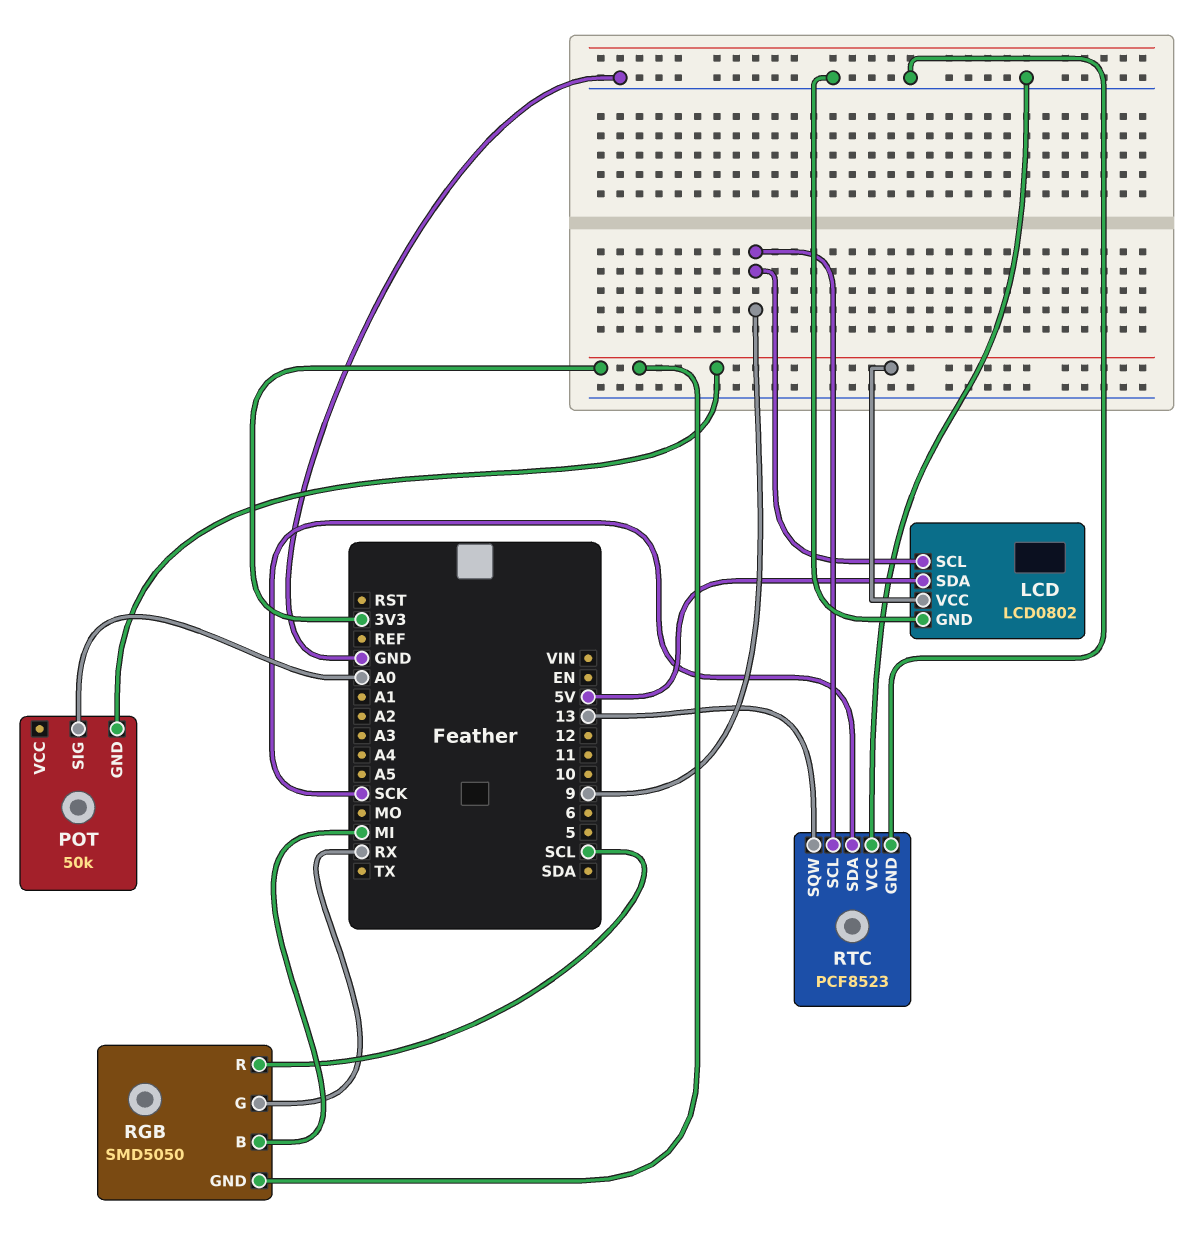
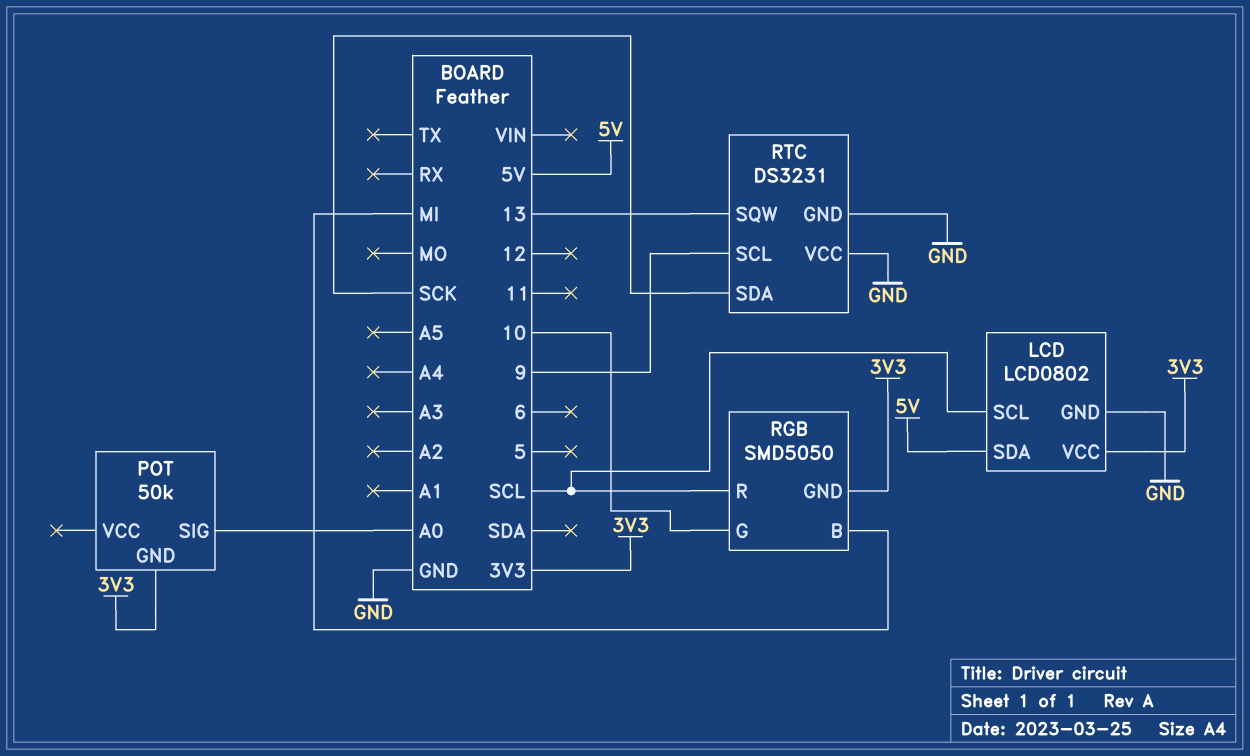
LCD pin SCL: 9 -> SCL
RGB pin G: RX -> 10
RTC: PCF8523 -> DS3231

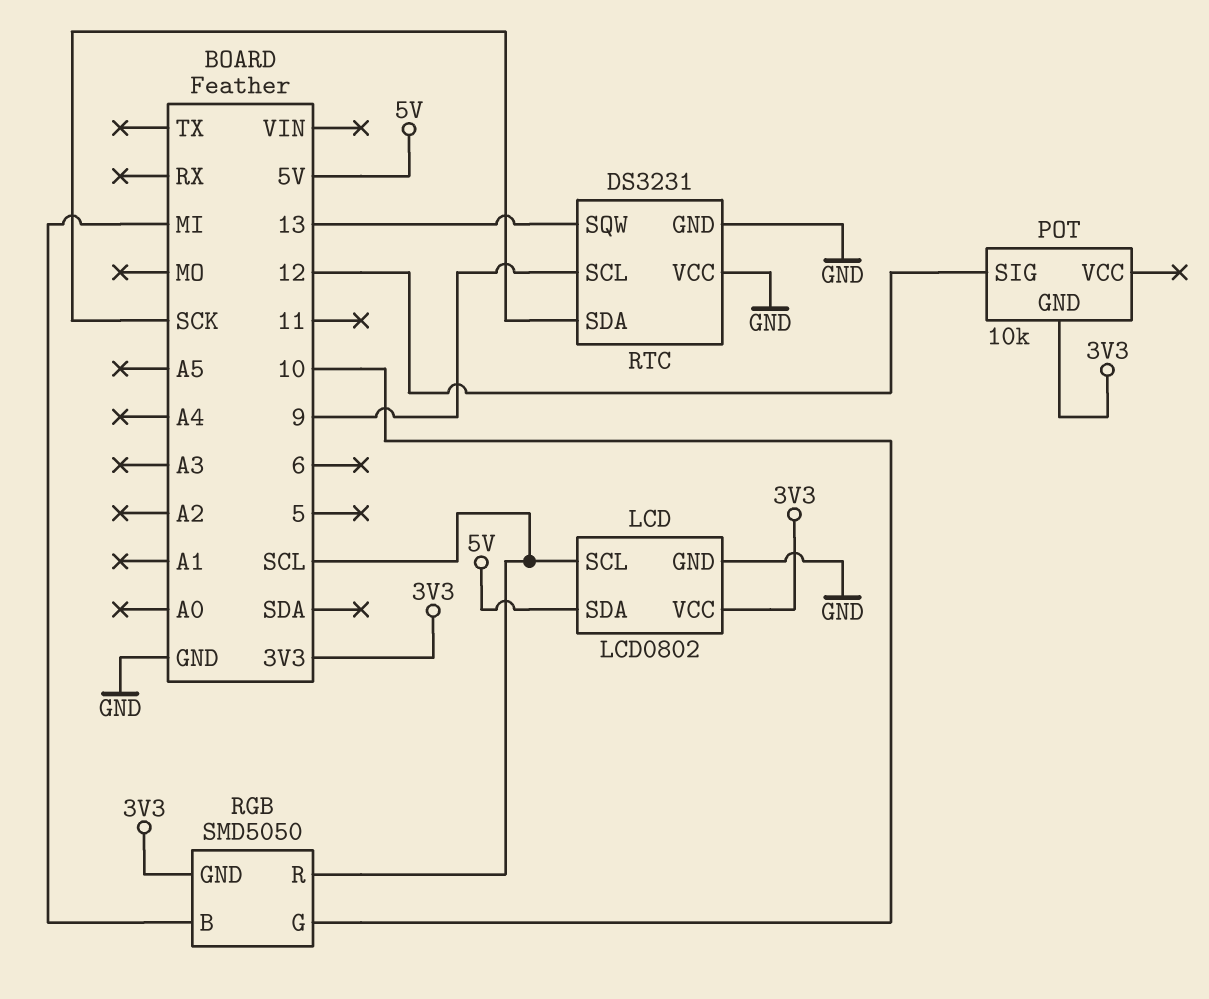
POT: 50k -> 10k
POT pin SIG: A0 -> 12

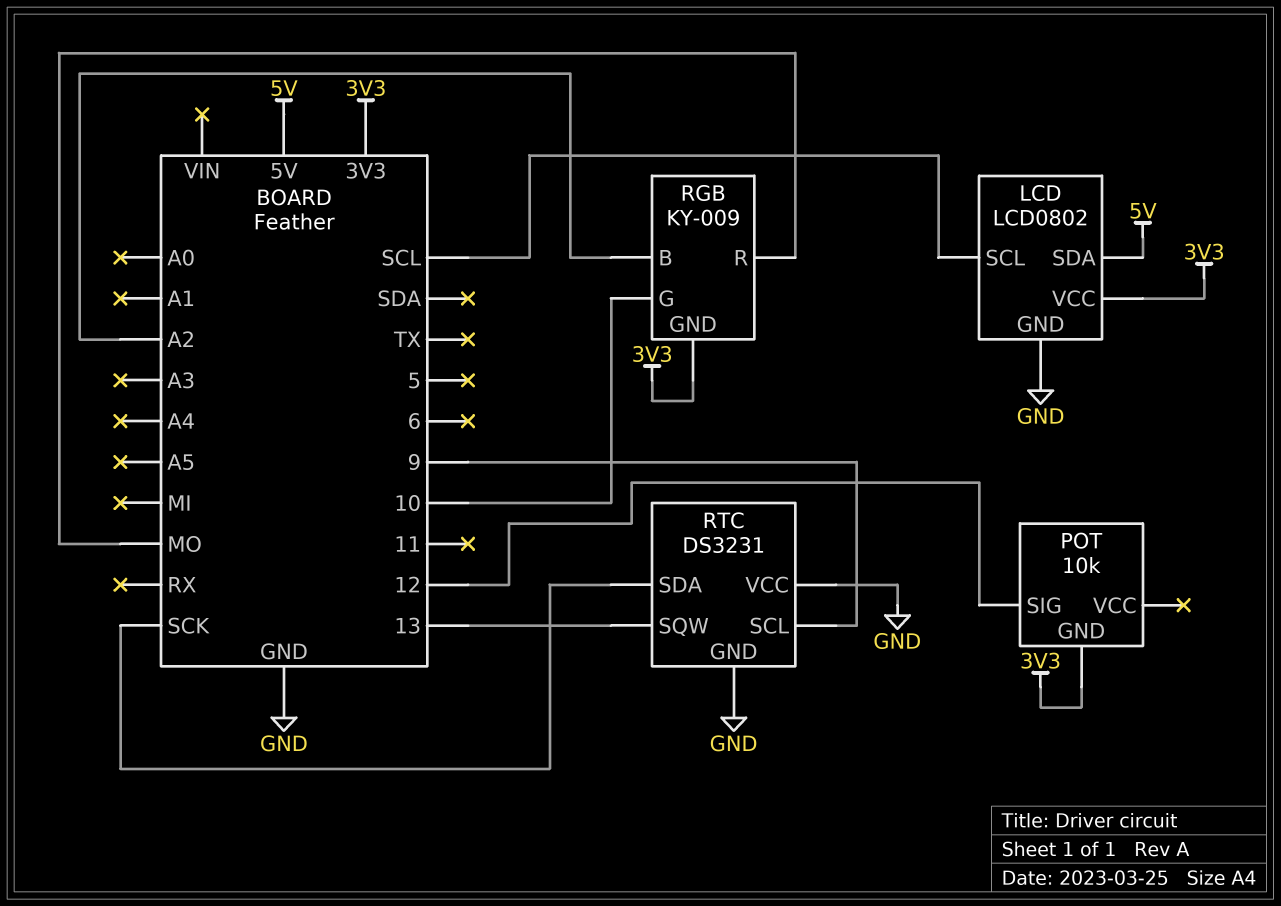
RGB: SMD5050 -> KY-009
RGB pin B: MI -> A2
RGB pin R: SCL -> MO

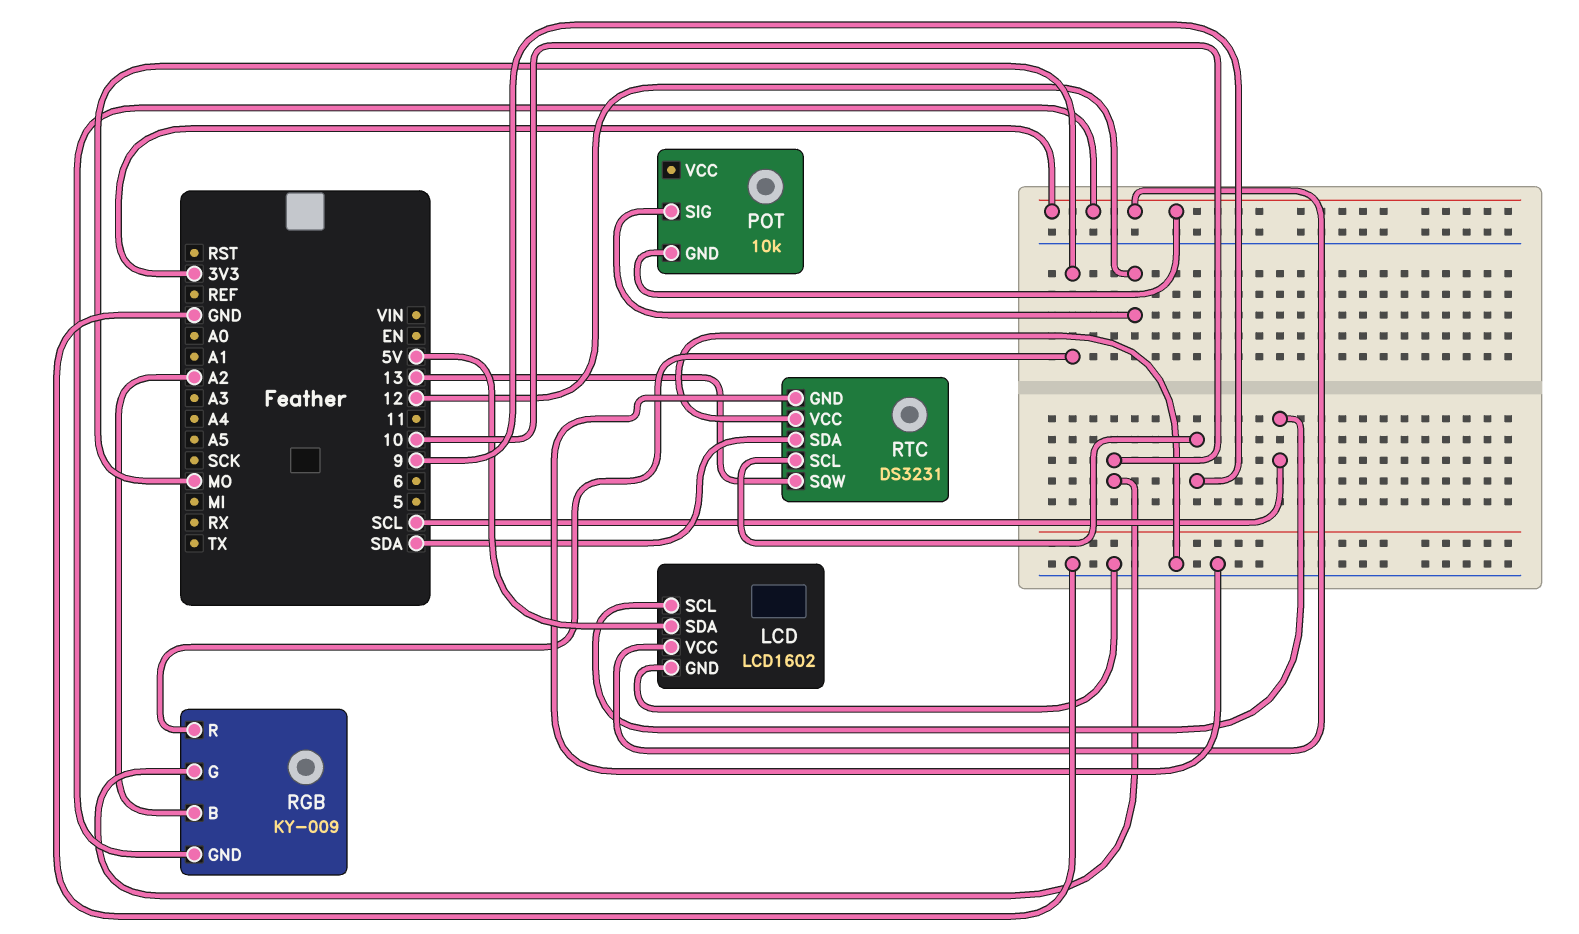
LCD: LCD0802 -> LCD1602
RTC pin SDA: SCK -> SDA

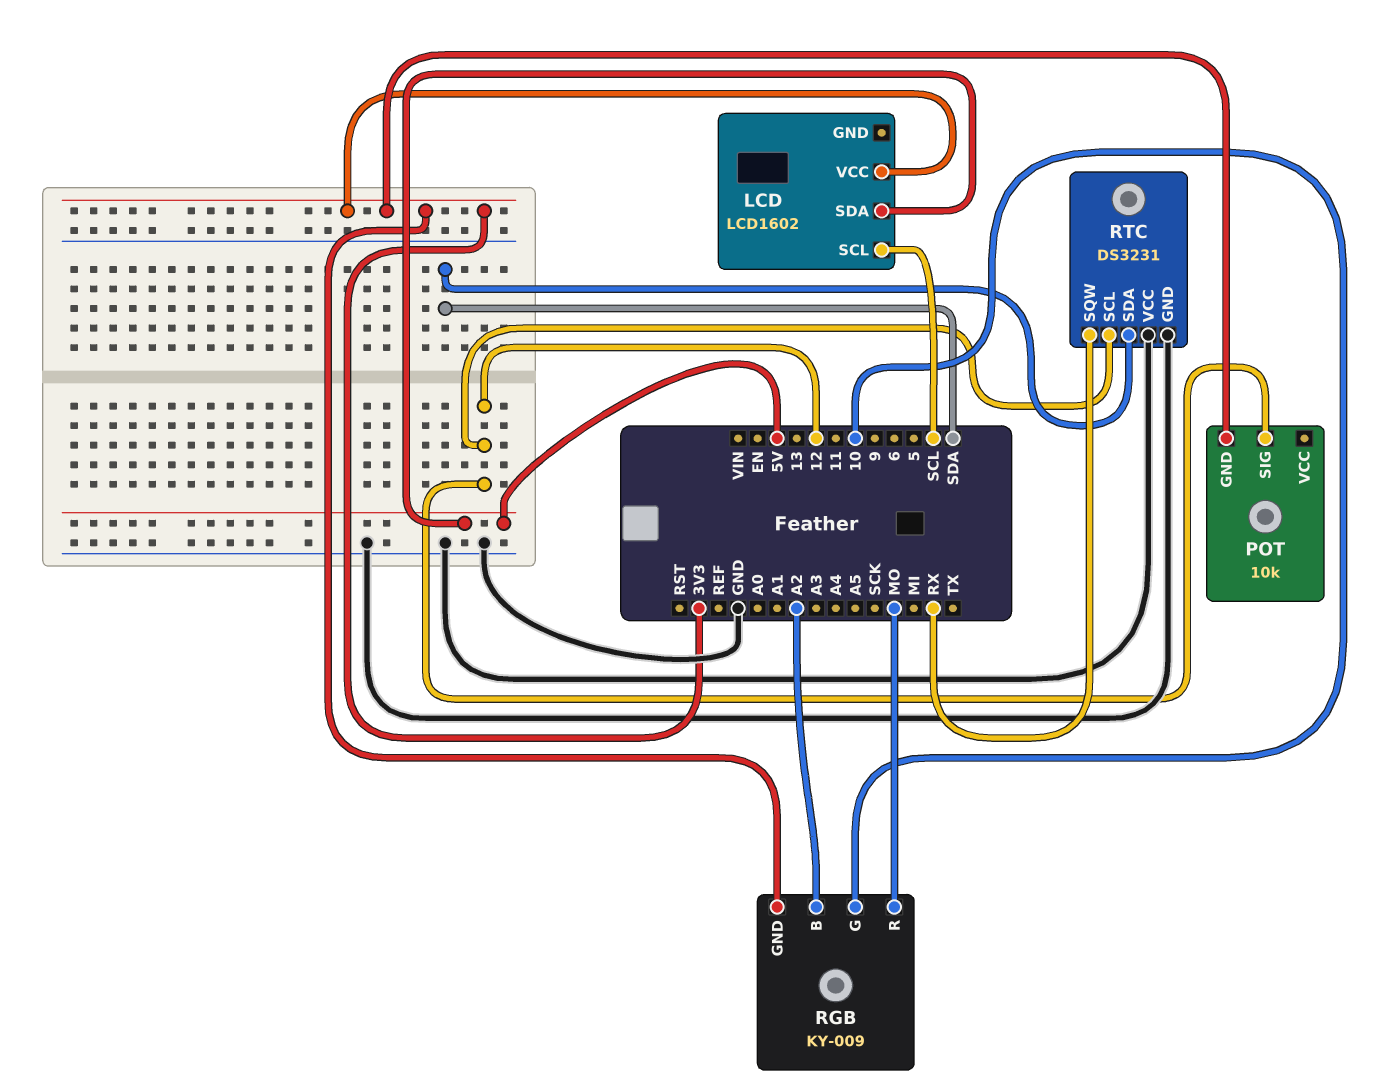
LCD pin GND: GND -> none
RTC pin SCL: 9 -> 12
RTC pin SQW: 13 -> RX

